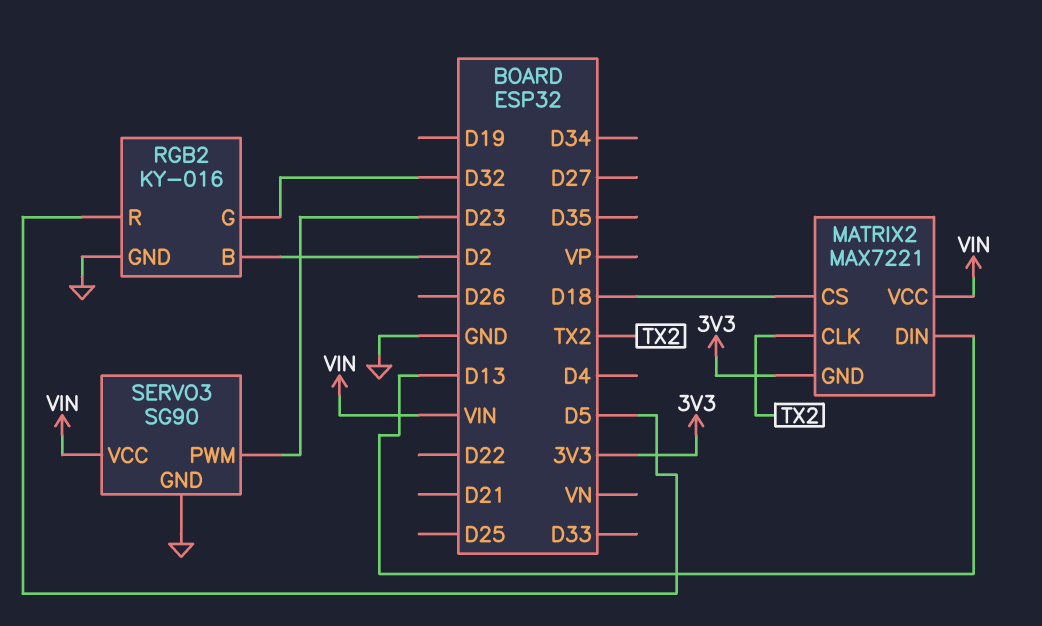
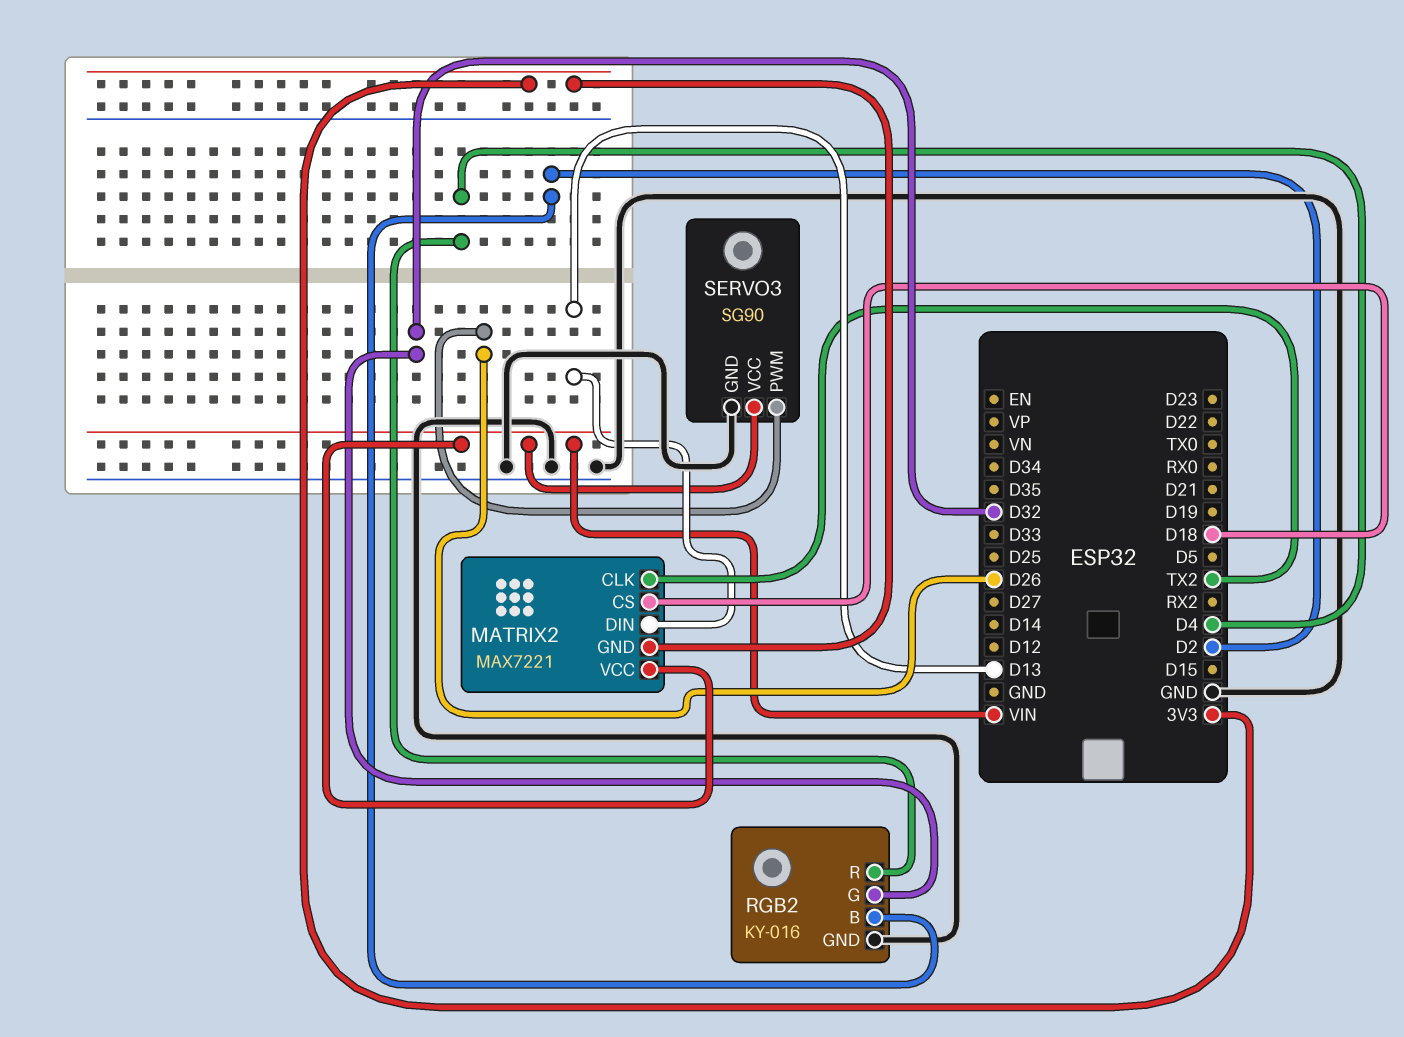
RGB2 pin R: D5 -> D4
SERVO3 pin PWM: D23 -> D26

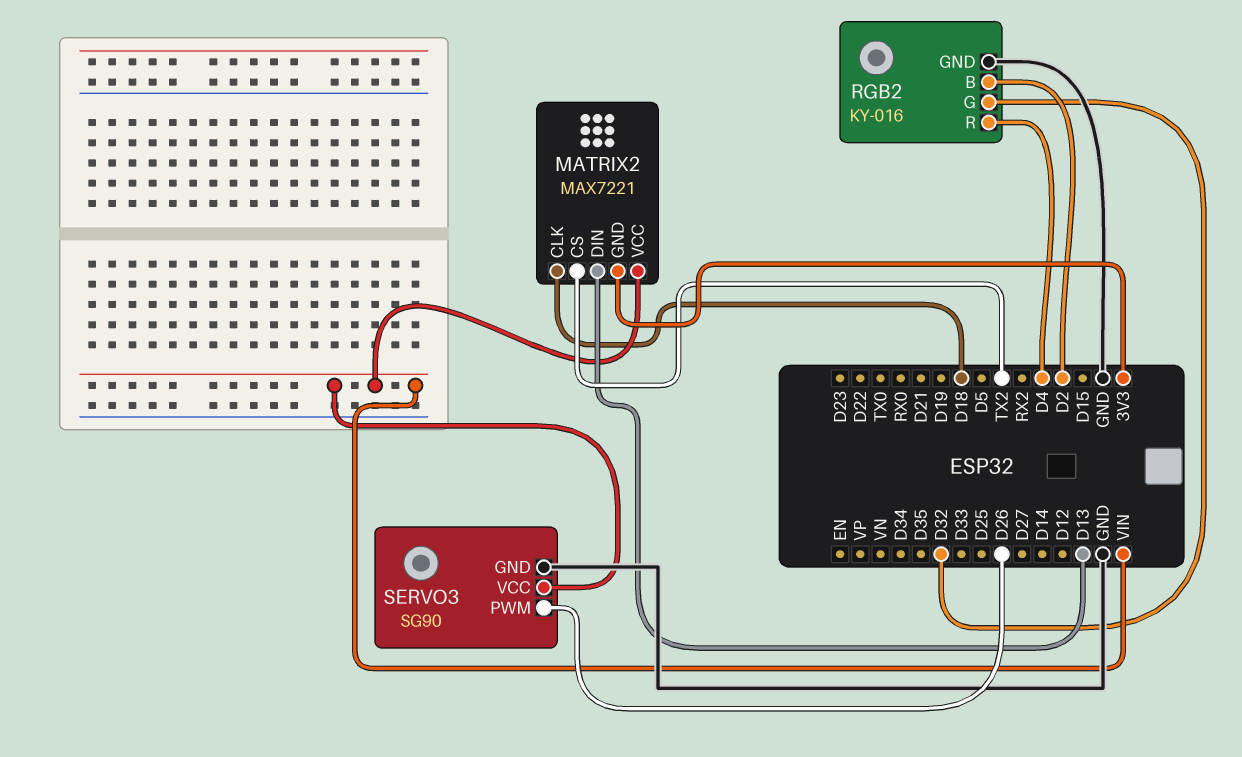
MATRIX2 pin CLK: TX2 -> D18
MATRIX2 pin CS: D18 -> TX2

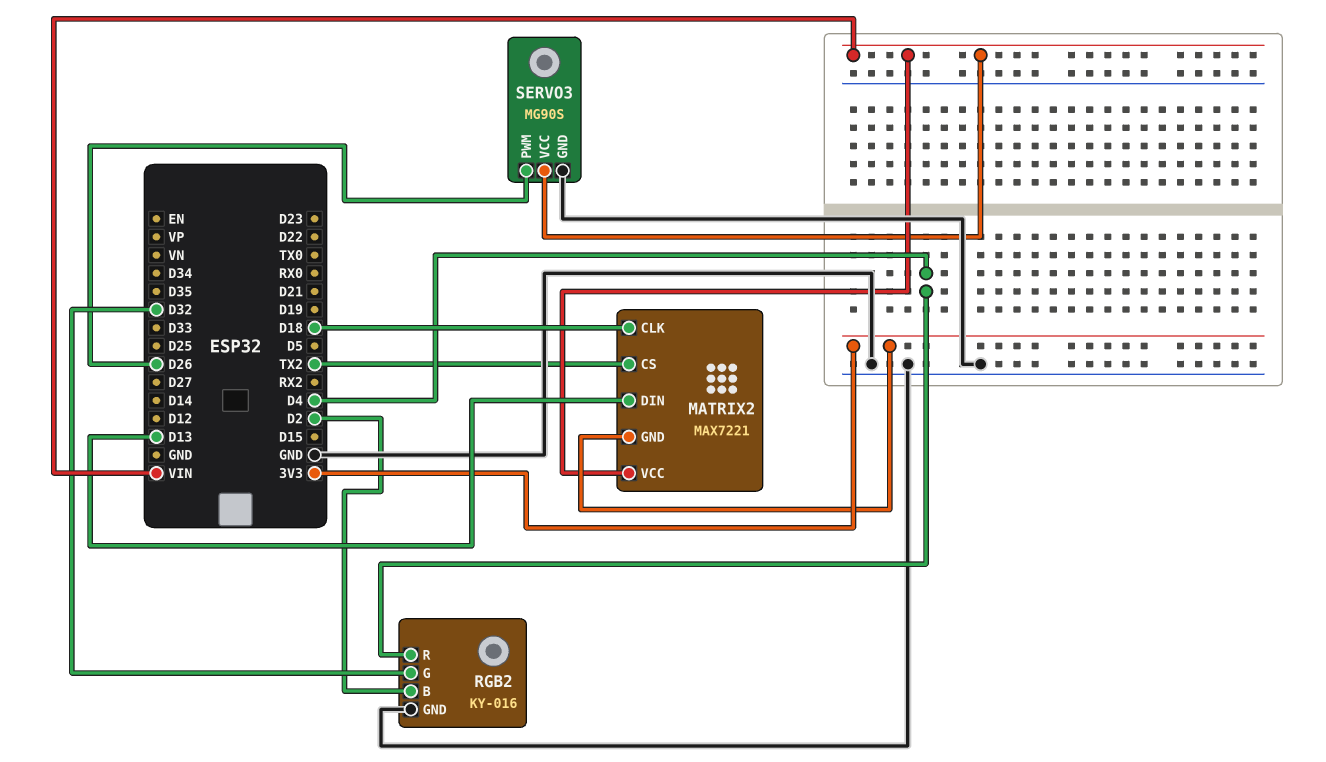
SERVO3: SG90 -> MG90S

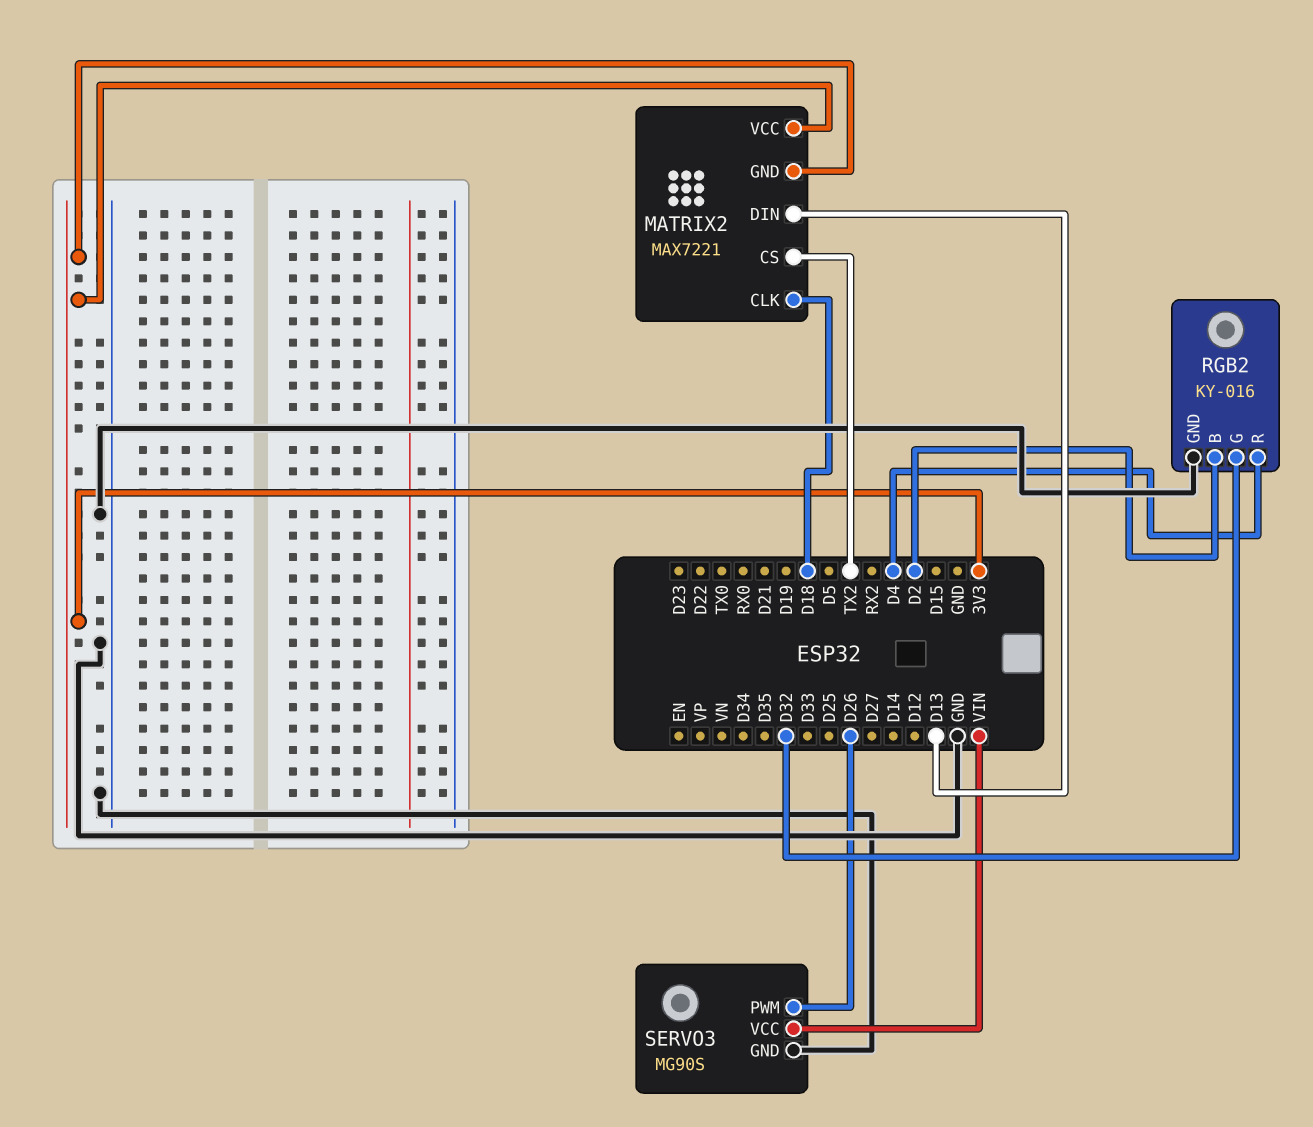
MATRIX2 pin VCC: VIN -> 3V3

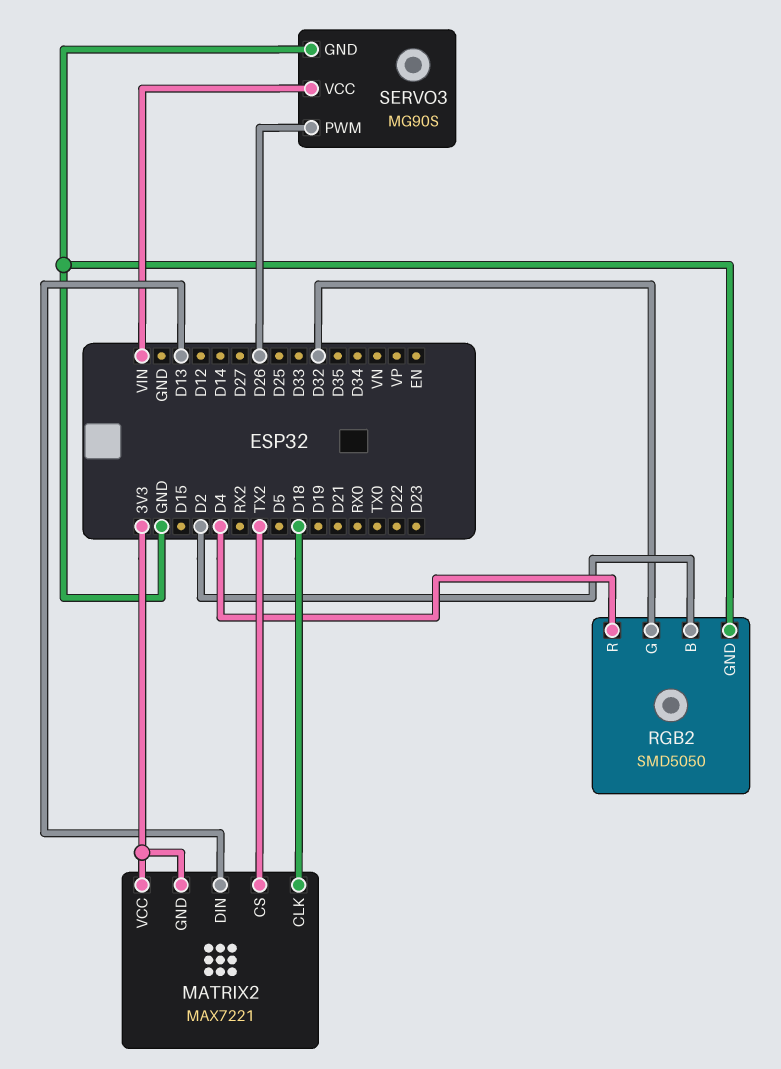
RGB2: KY-016 -> SMD5050

